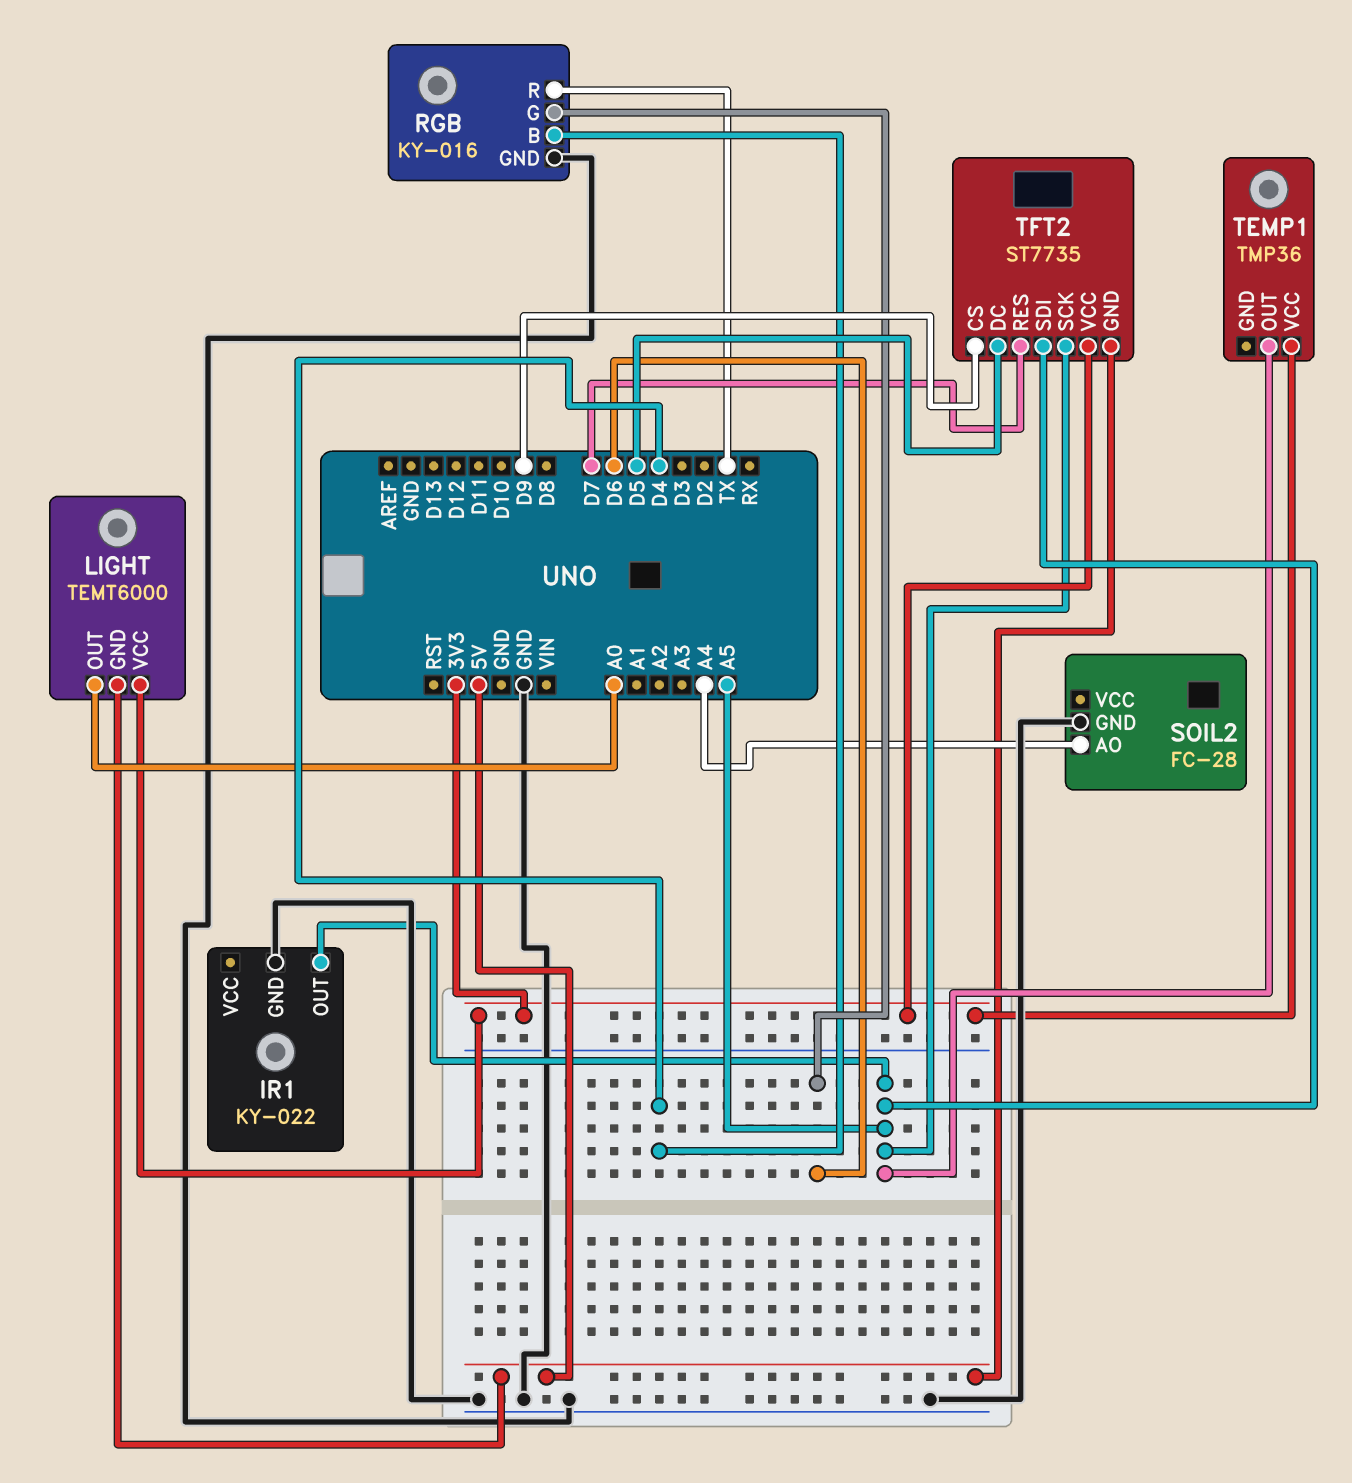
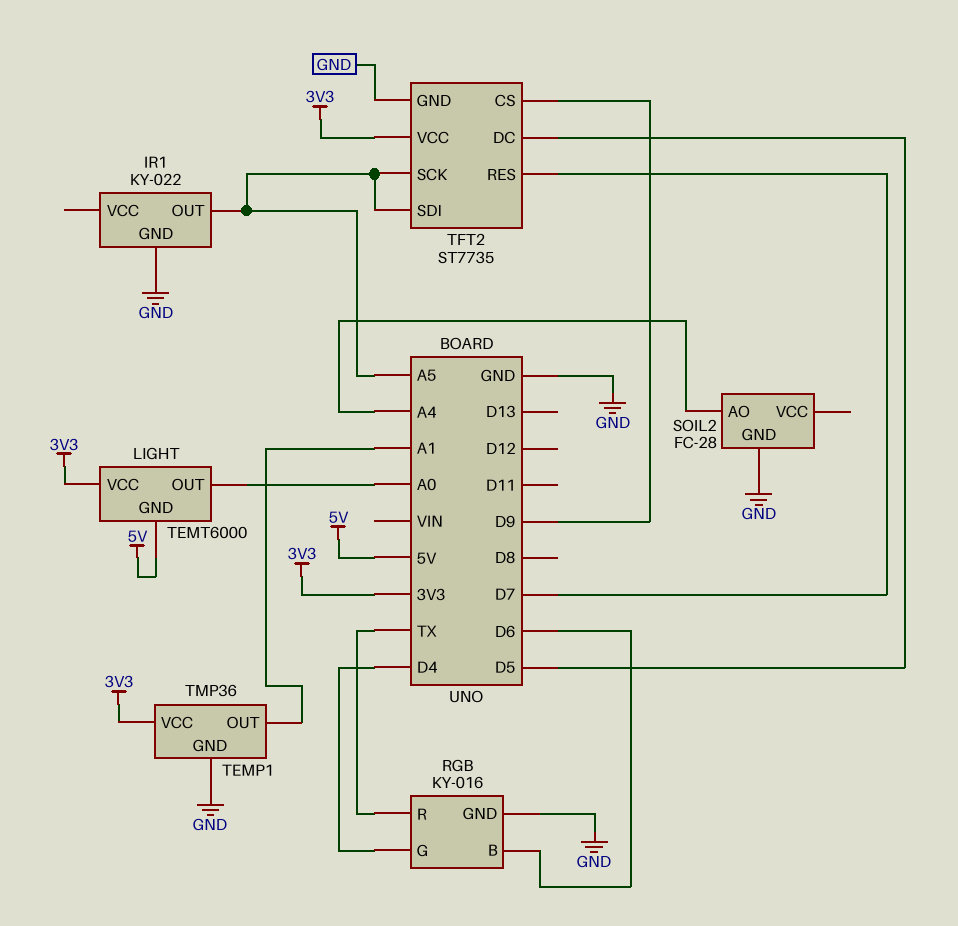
RGB pin B: D4 -> D6
RGB pin G: D6 -> D4
TEMP1 pin GND: none -> GND
TEMP1 pin OUT: A5 -> A1
TFT2 pin GND: 5V -> GND

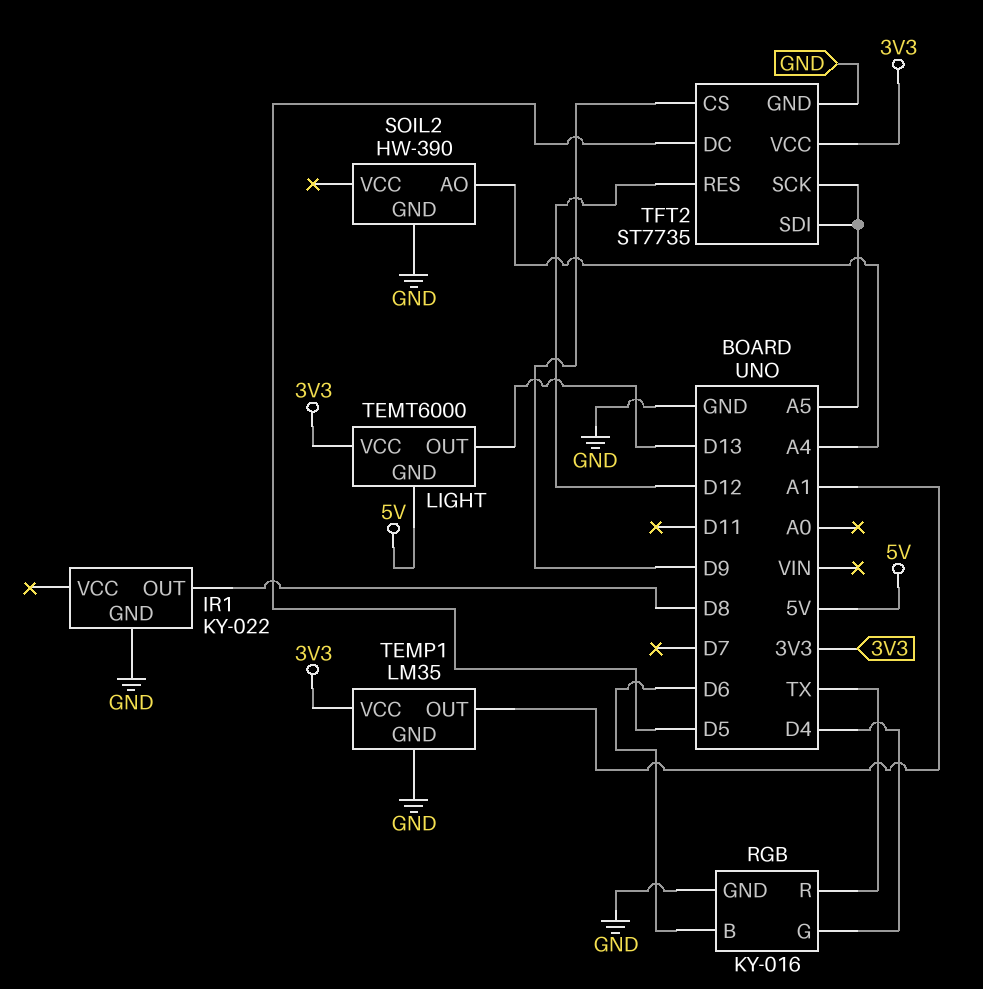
IR1 pin OUT: A5 -> D8
LIGHT pin OUT: A0 -> D13
SOIL2: FC-28 -> HW-390
TEMP1: TMP36 -> LM35
TFT2 pin RES: D7 -> D12

